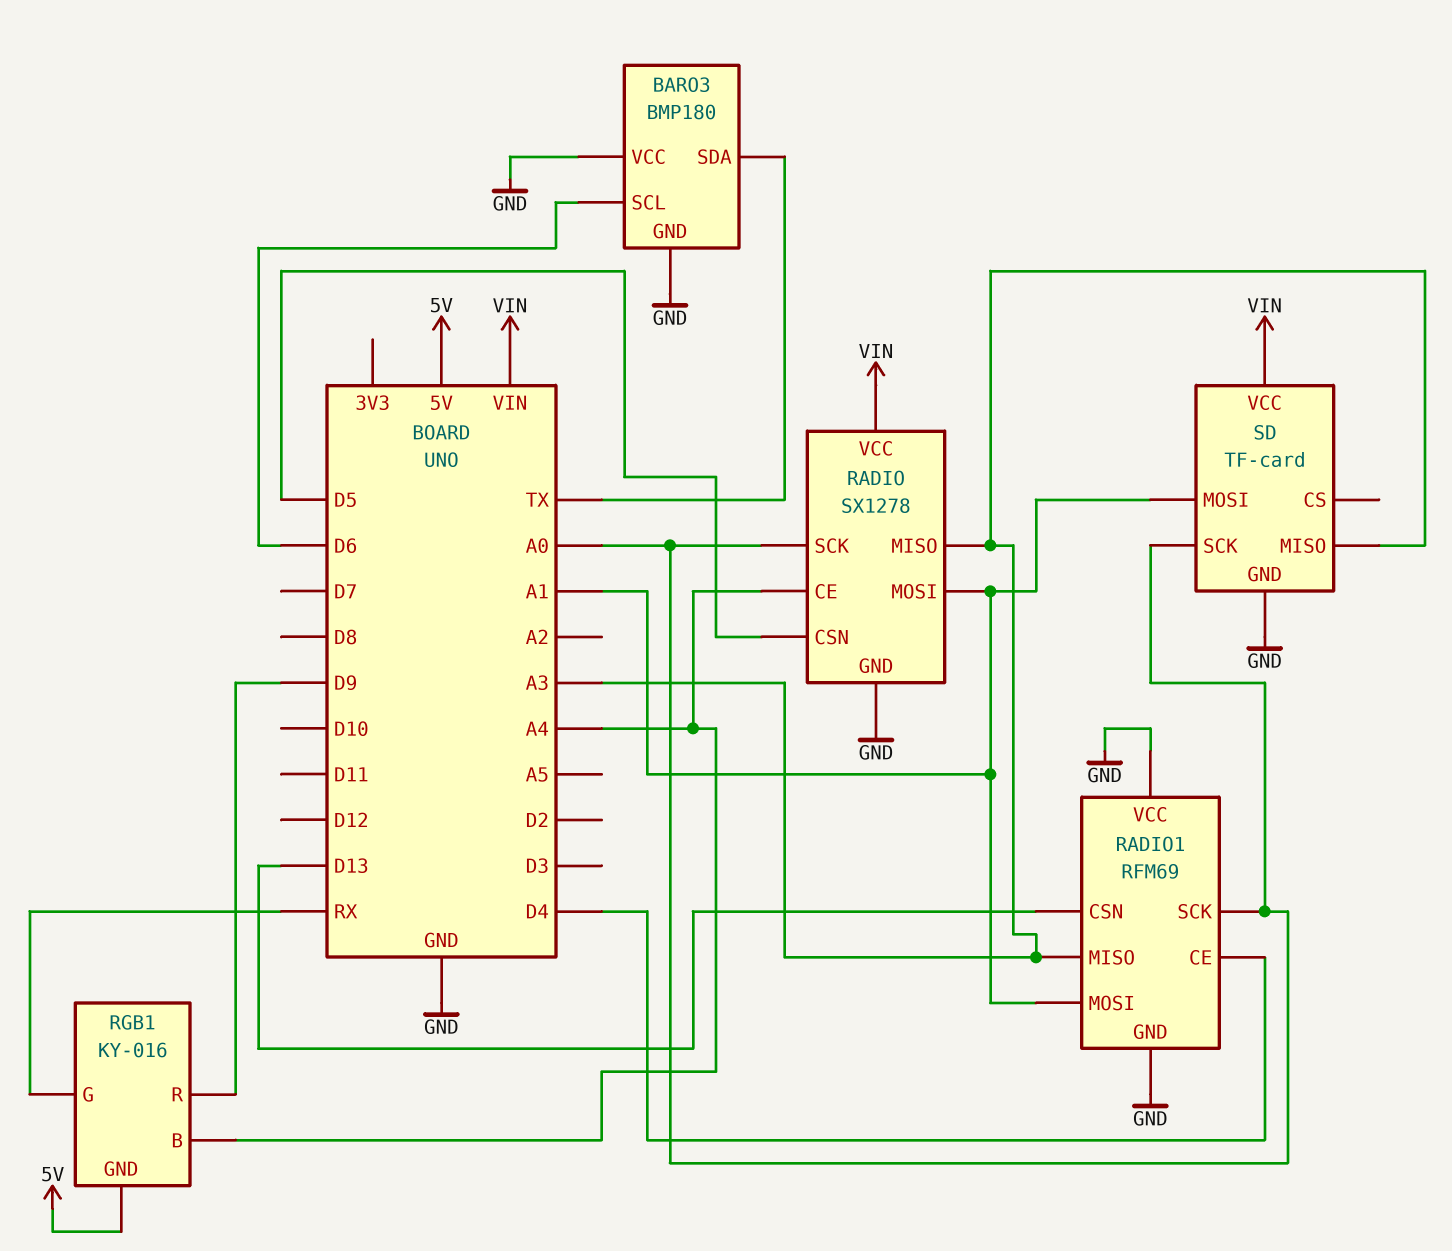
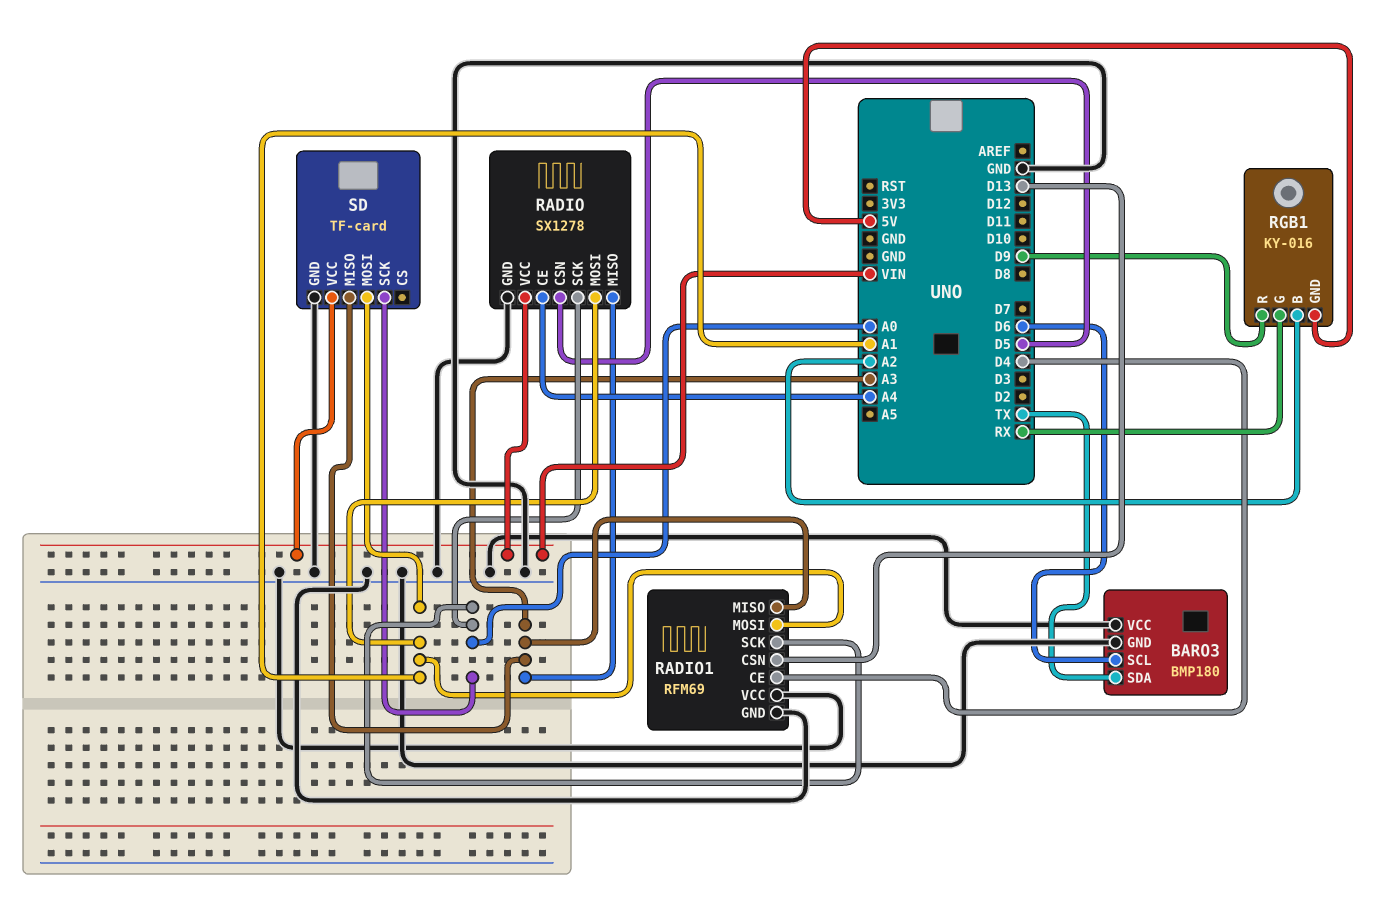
RGB1 pin B: A4 -> A2

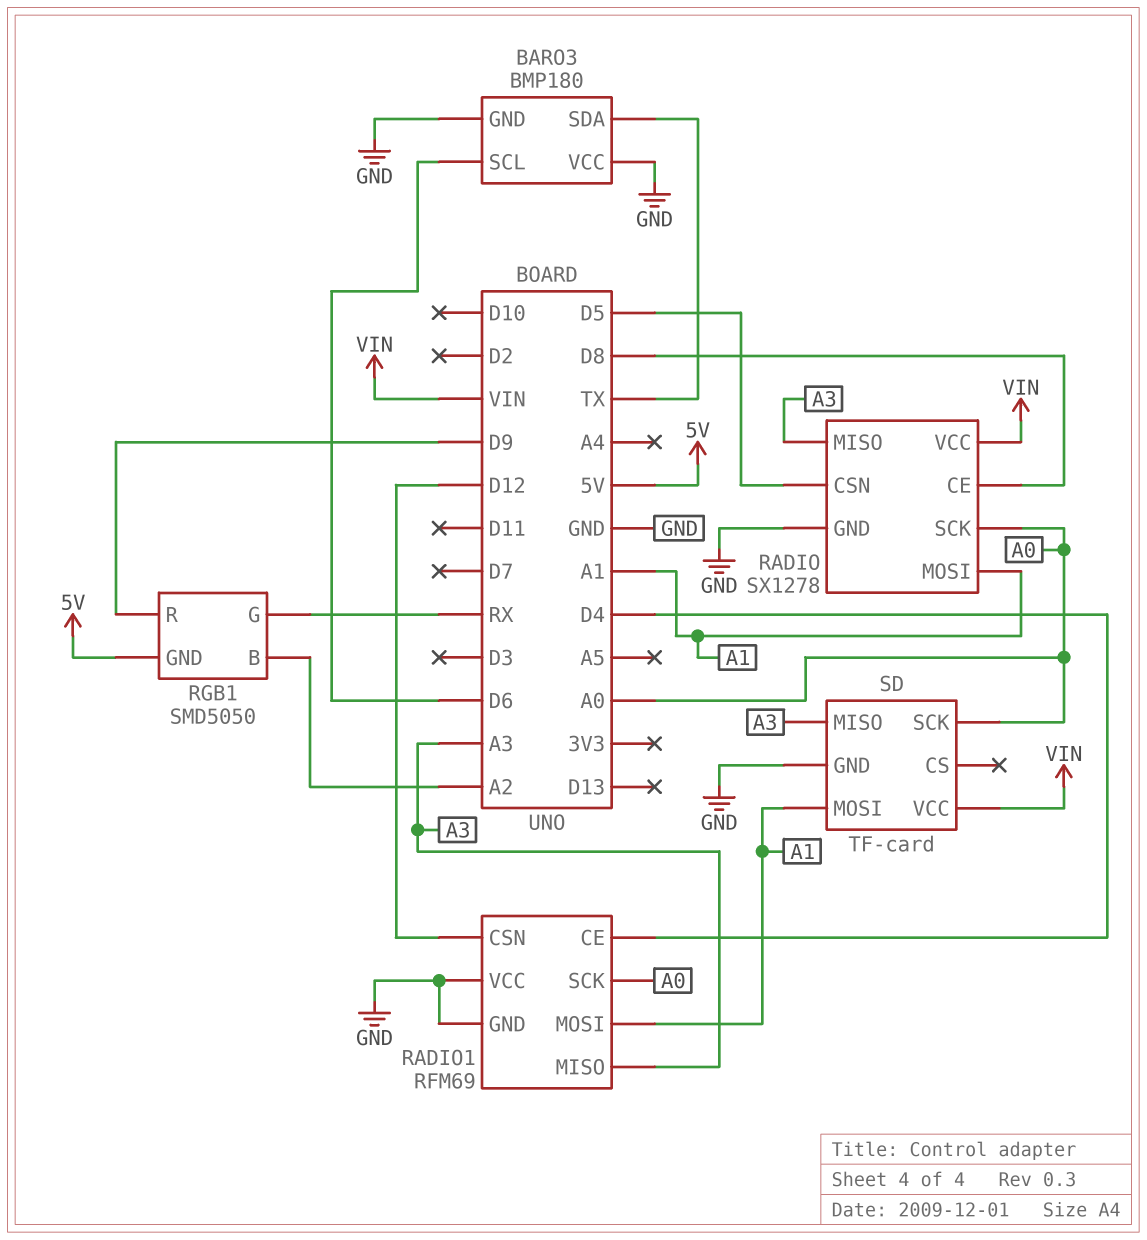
RADIO pin CE: A4 -> D8
RADIO1 pin CSN: D13 -> D12
RGB1: KY-016 -> SMD5050

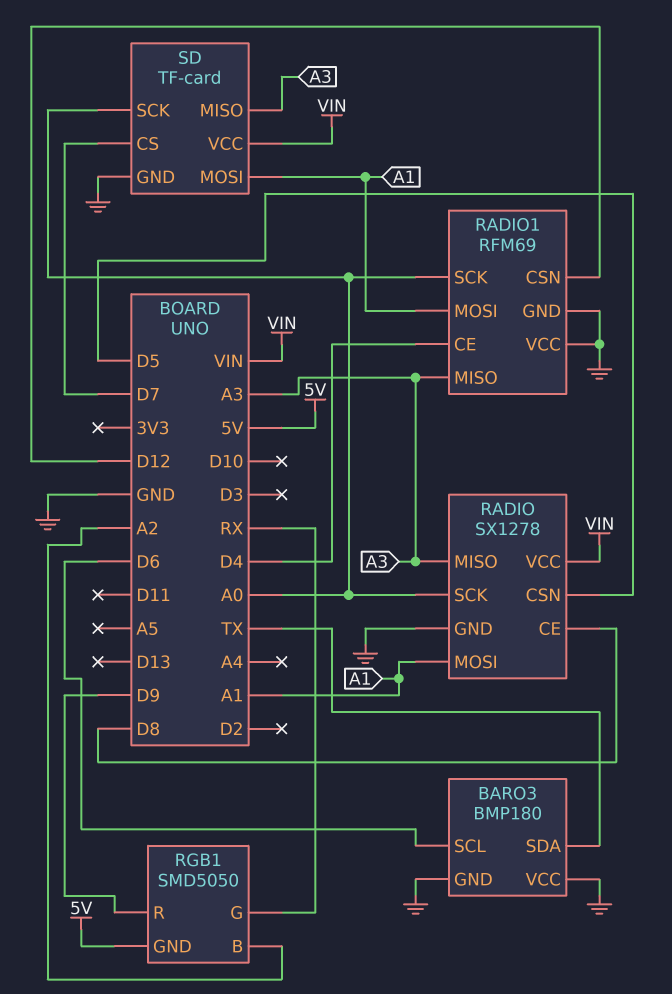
SD pin CS: none -> D7

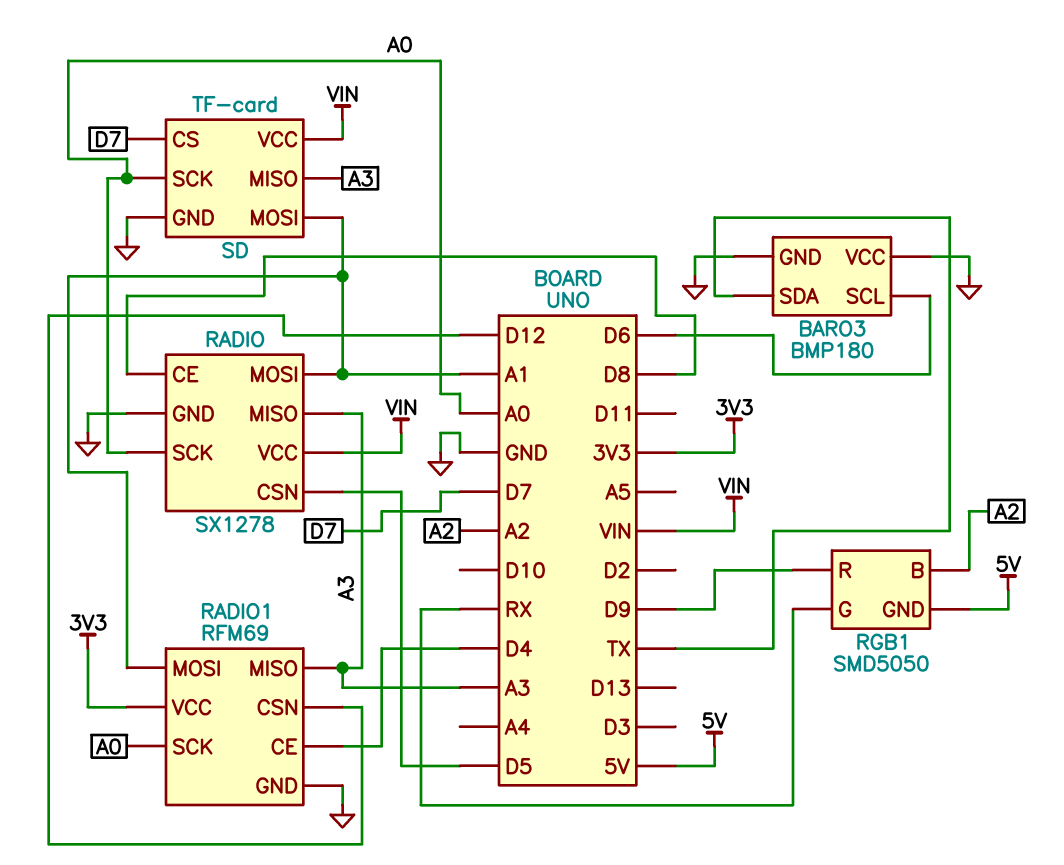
RADIO1 pin VCC: GND -> 3V3

